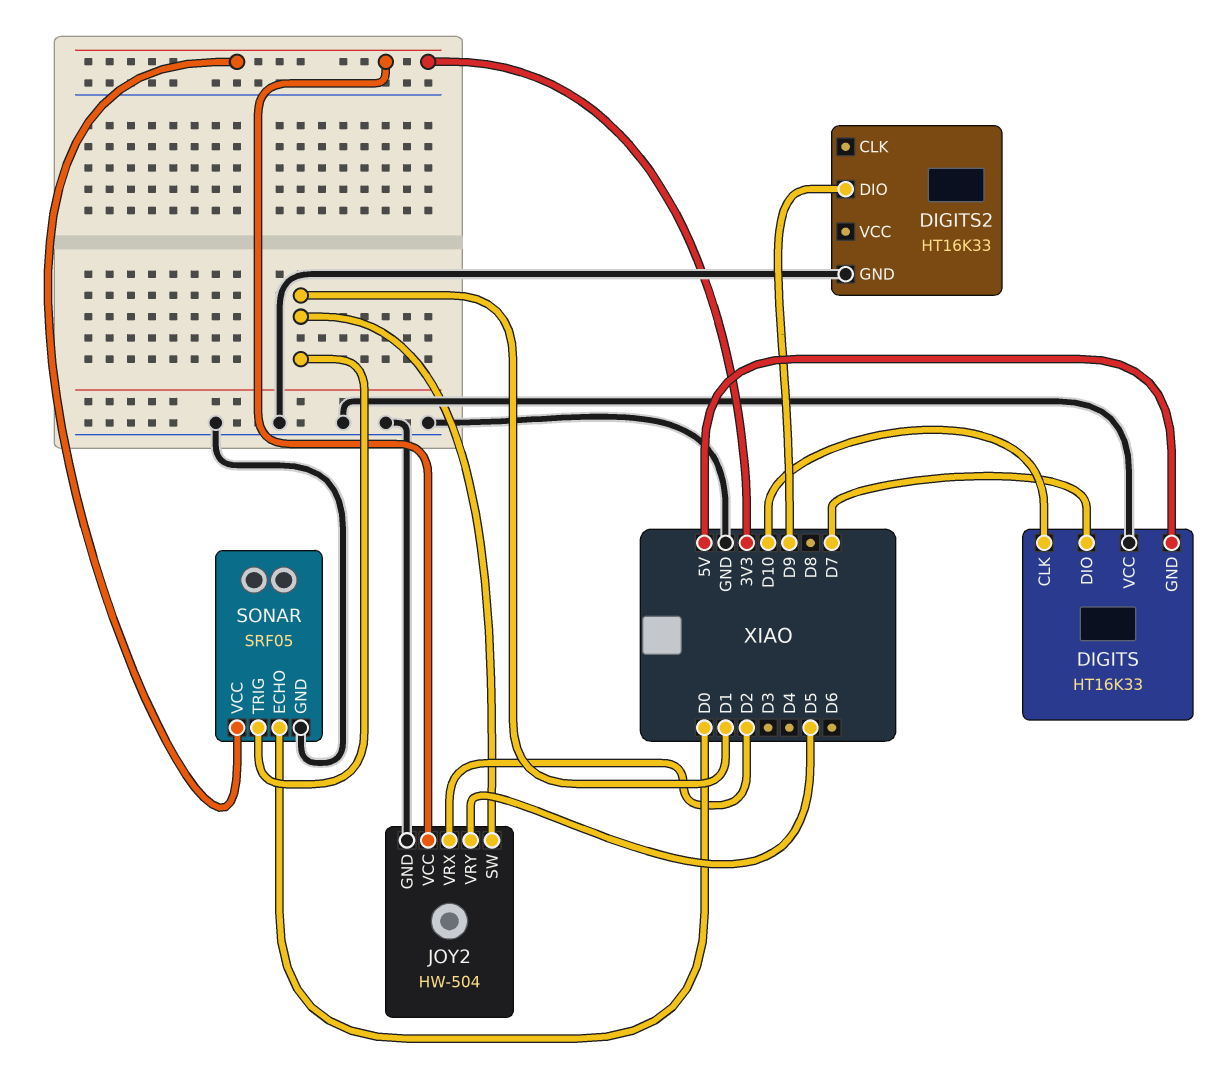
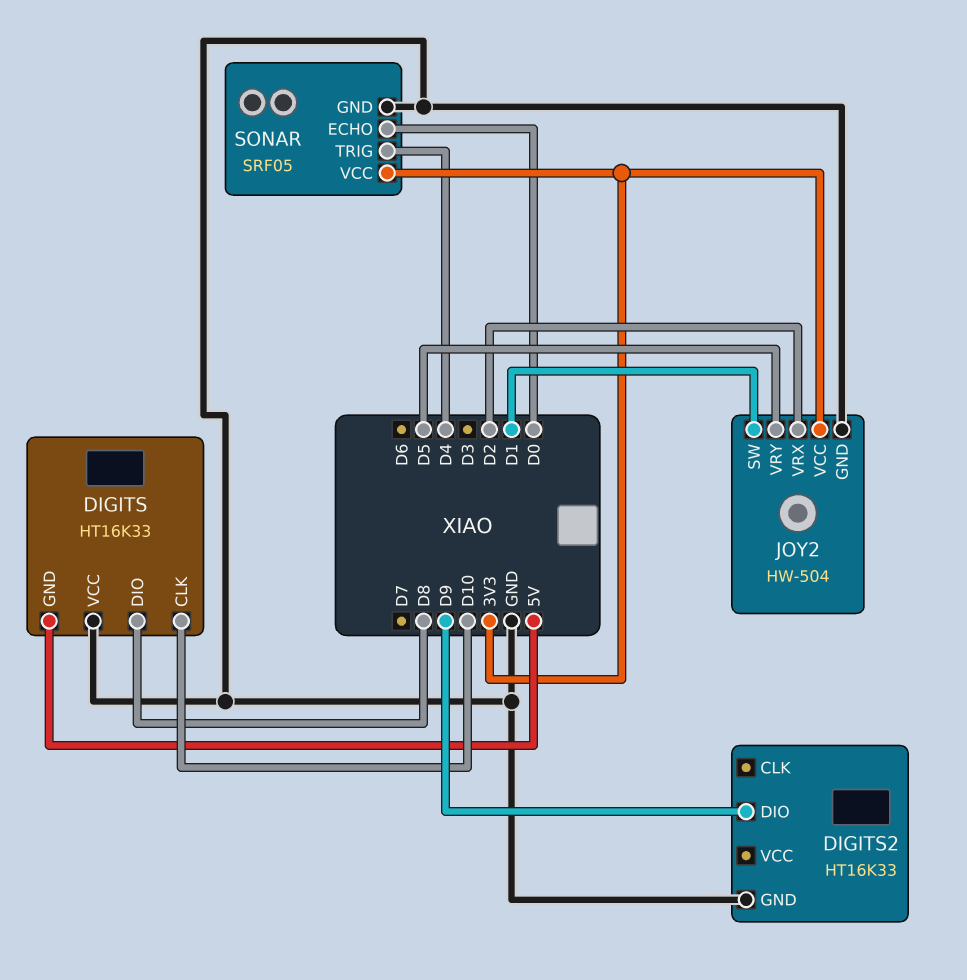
DIGITS pin DIO: D7 -> D8
SONAR pin TRIG: D1 -> D4

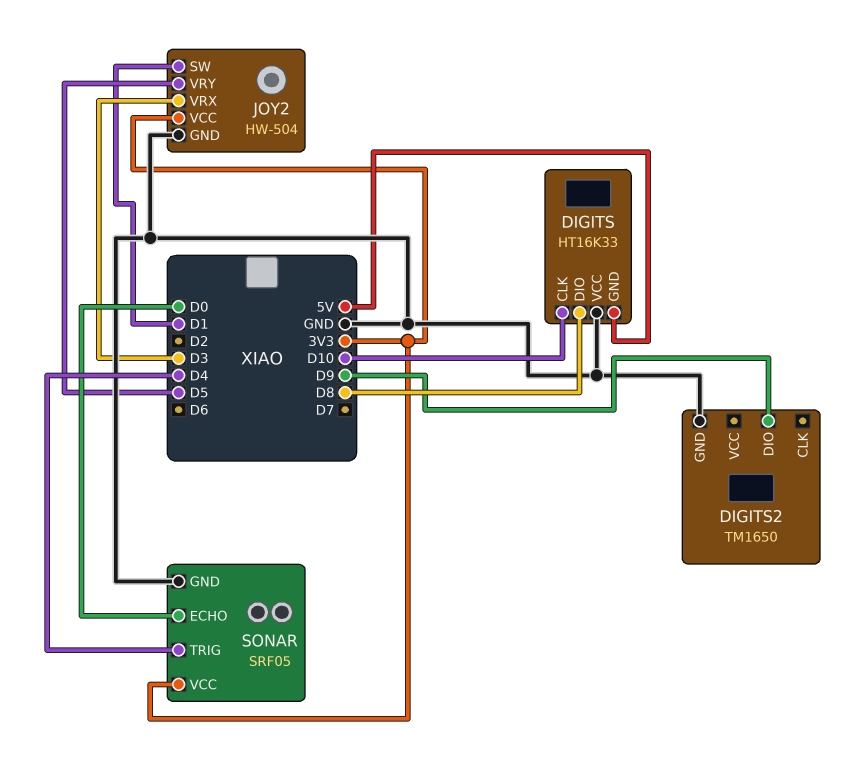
DIGITS2: HT16K33 -> TM1650
JOY2 pin VRX: D2 -> D3

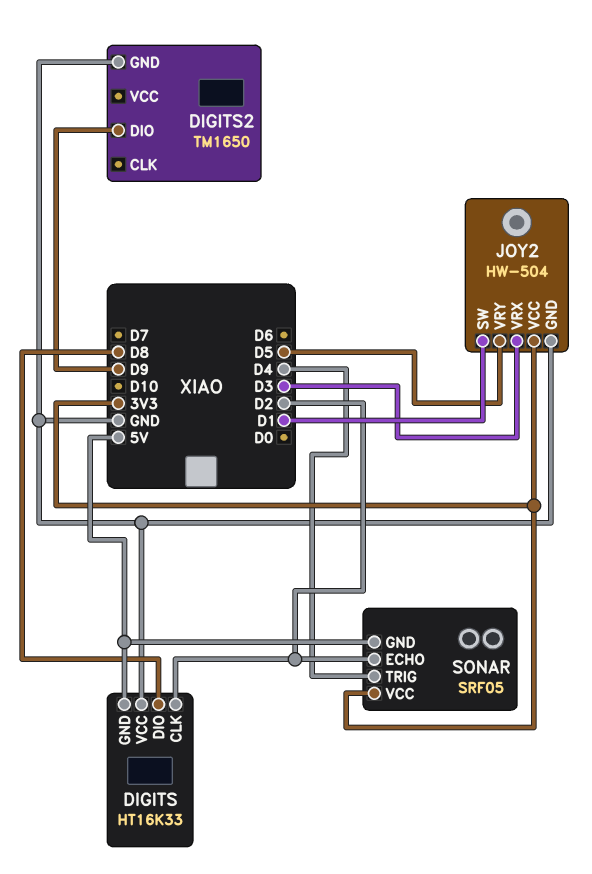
DIGITS pin CLK: D10 -> D2
SONAR pin ECHO: D0 -> D2
SONAR pin GND: GND -> 5V

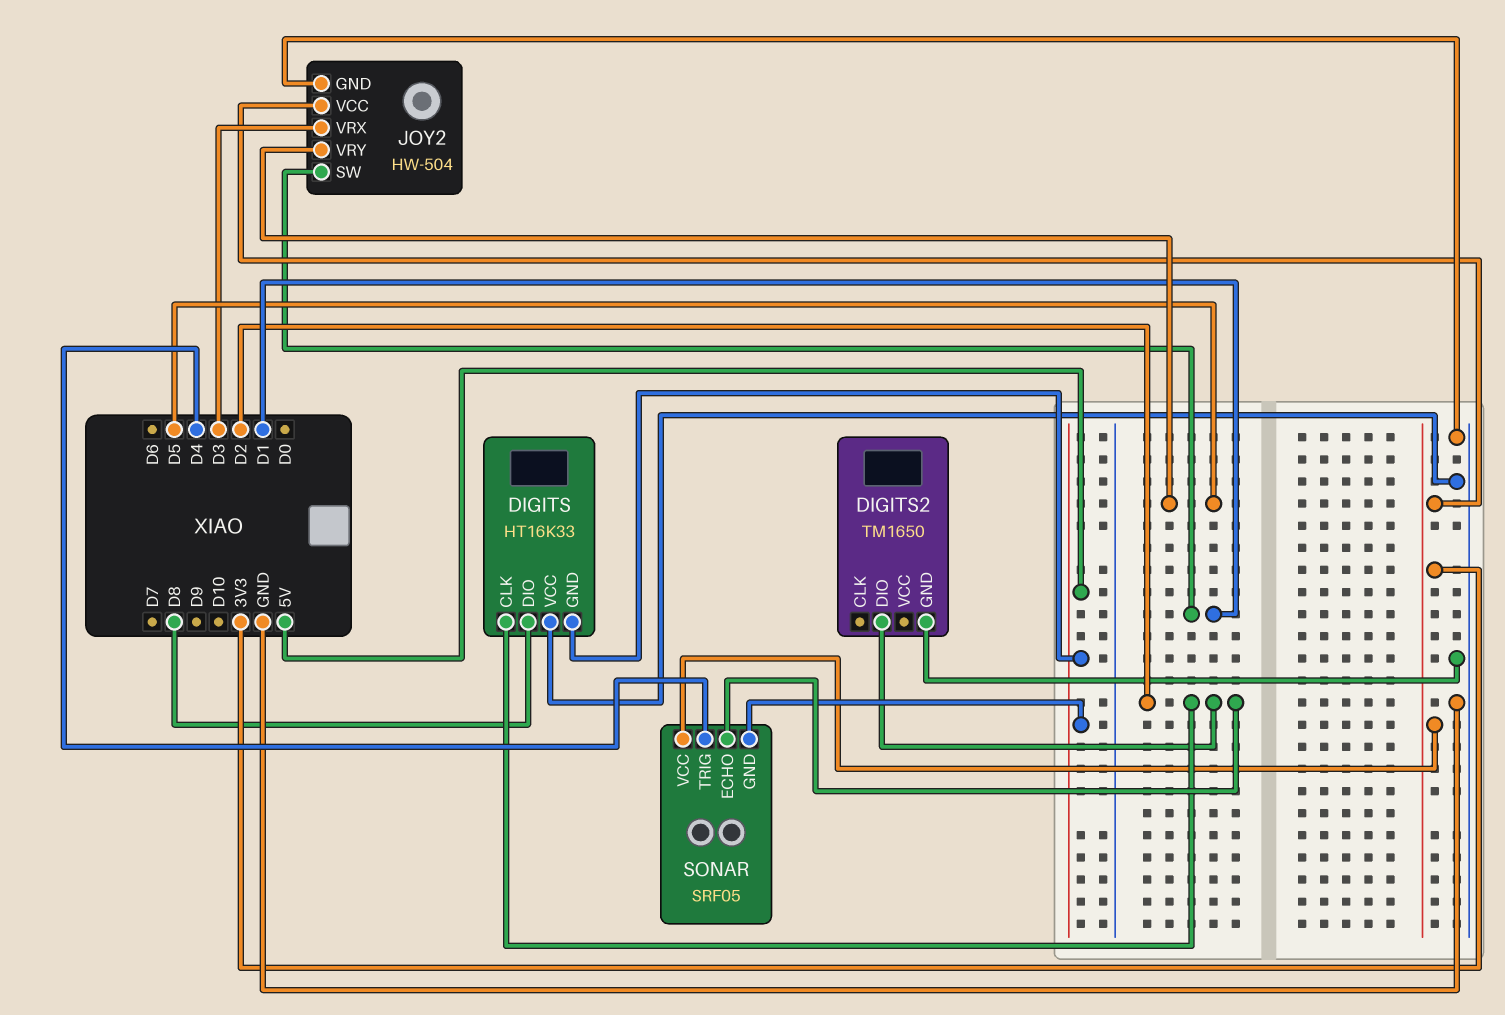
DIGITS2 pin DIO: D9 -> D2

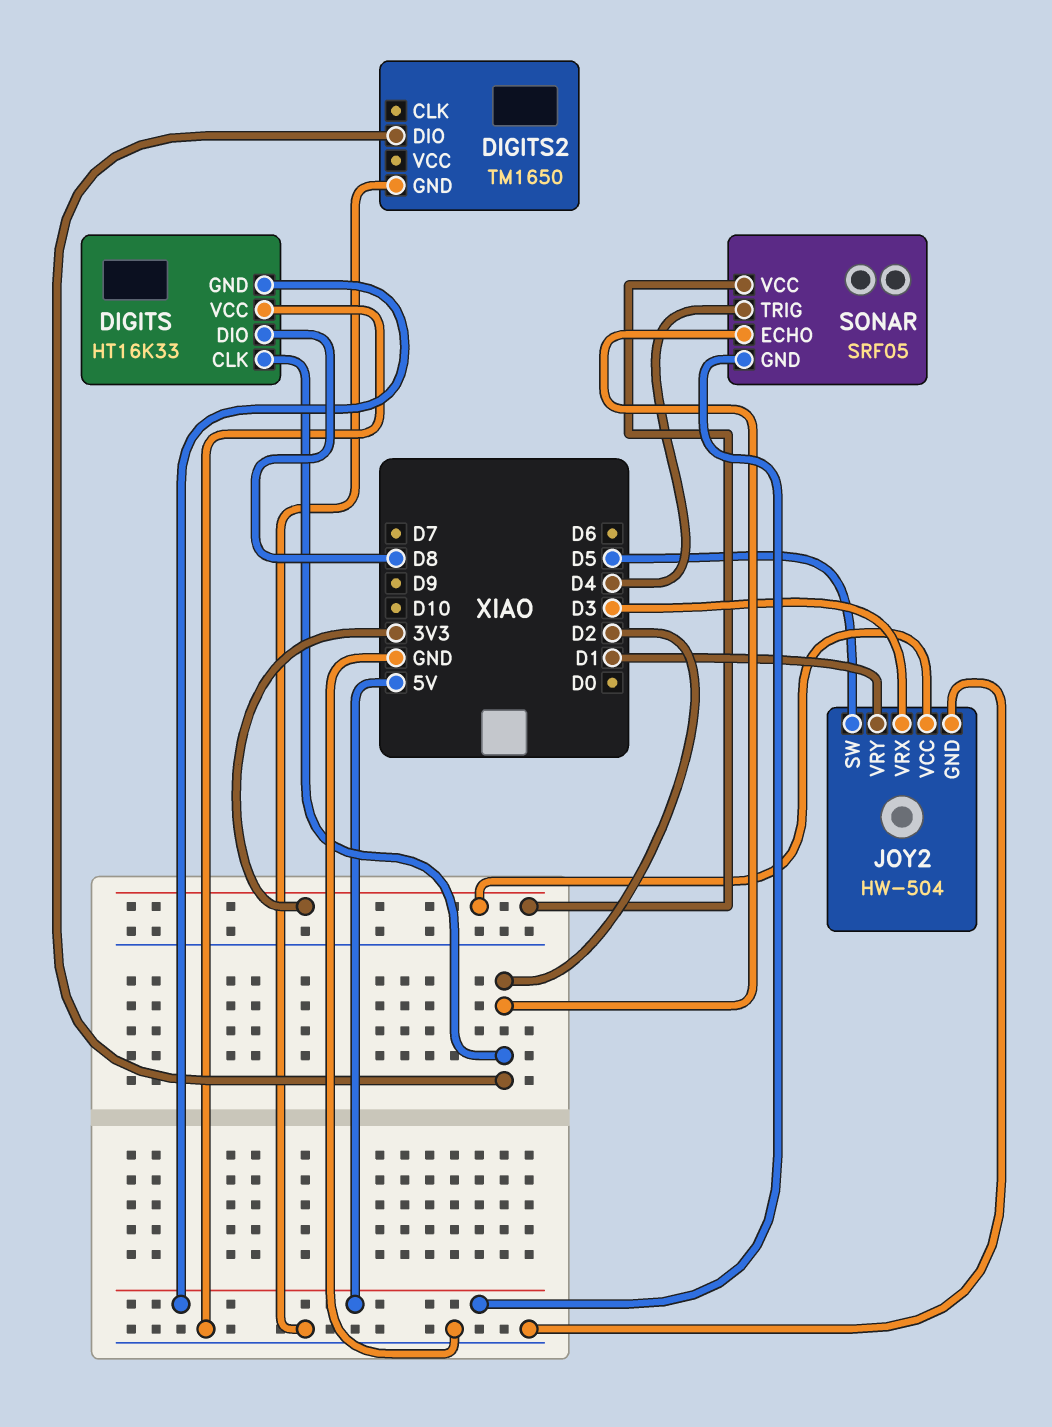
JOY2 pin SW: D1 -> D5
JOY2 pin VRY: D5 -> D1

